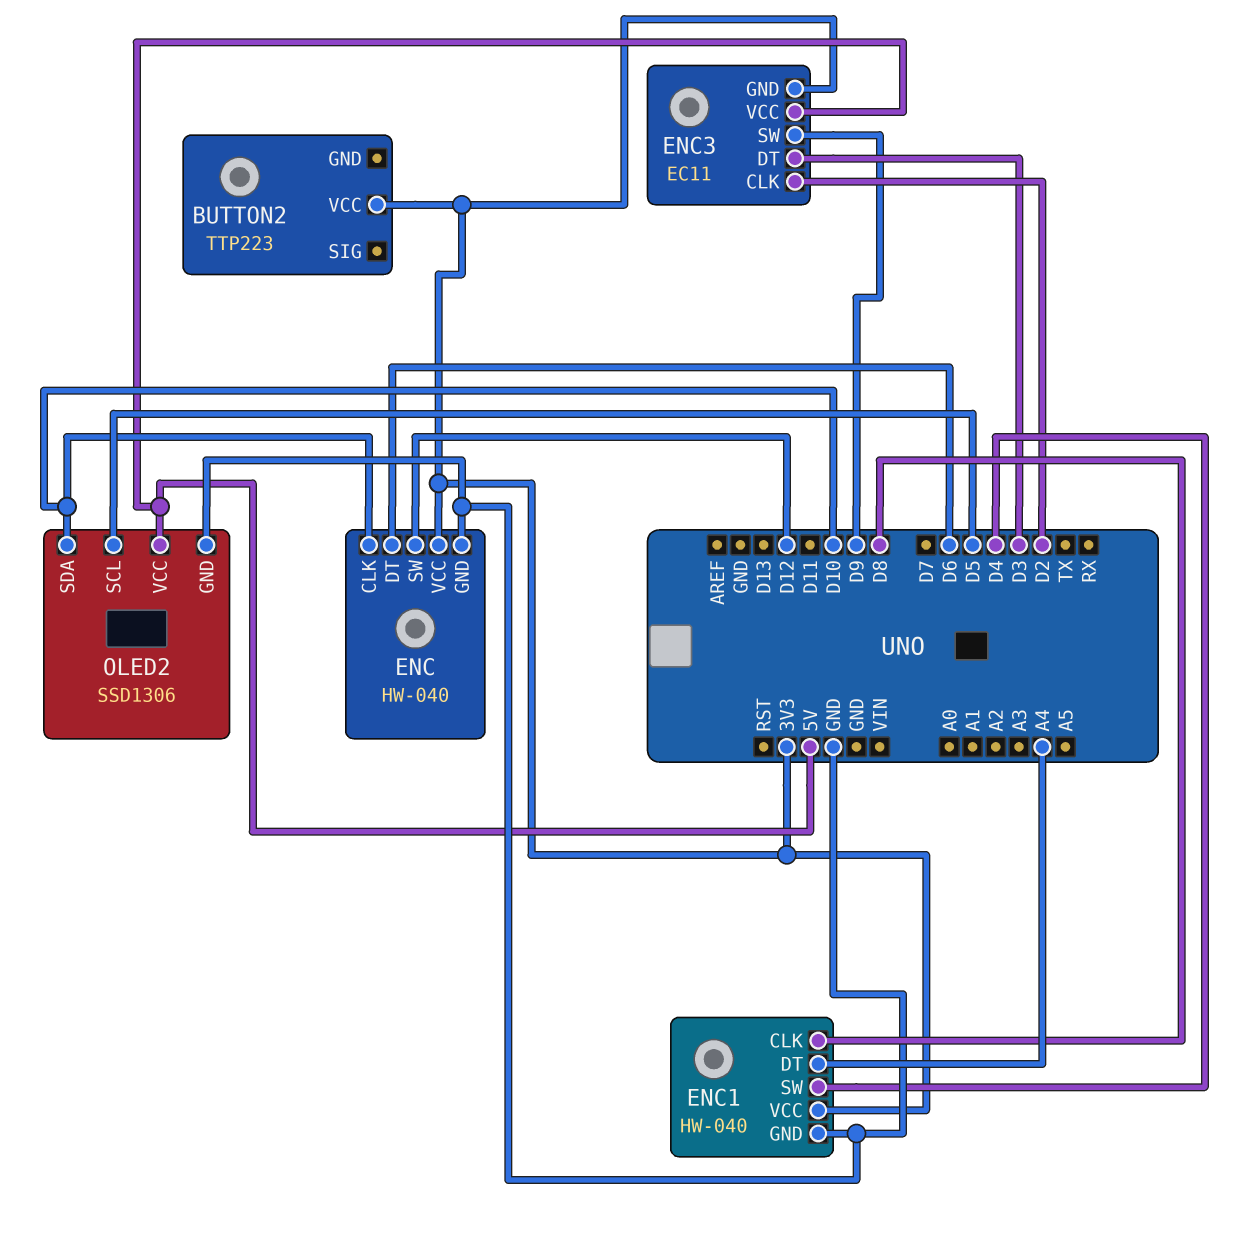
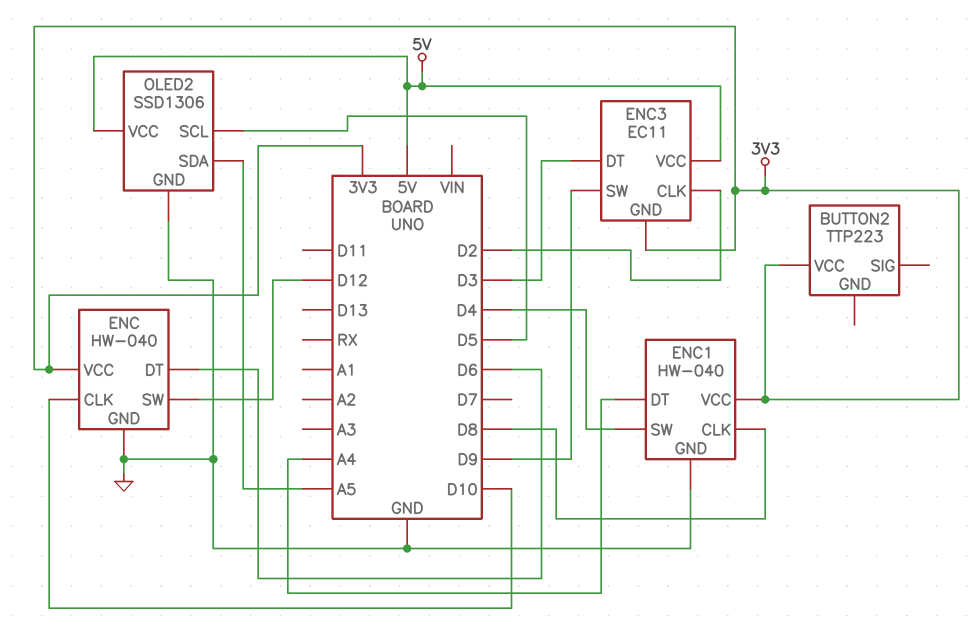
OLED2 pin SDA: D10 -> A5

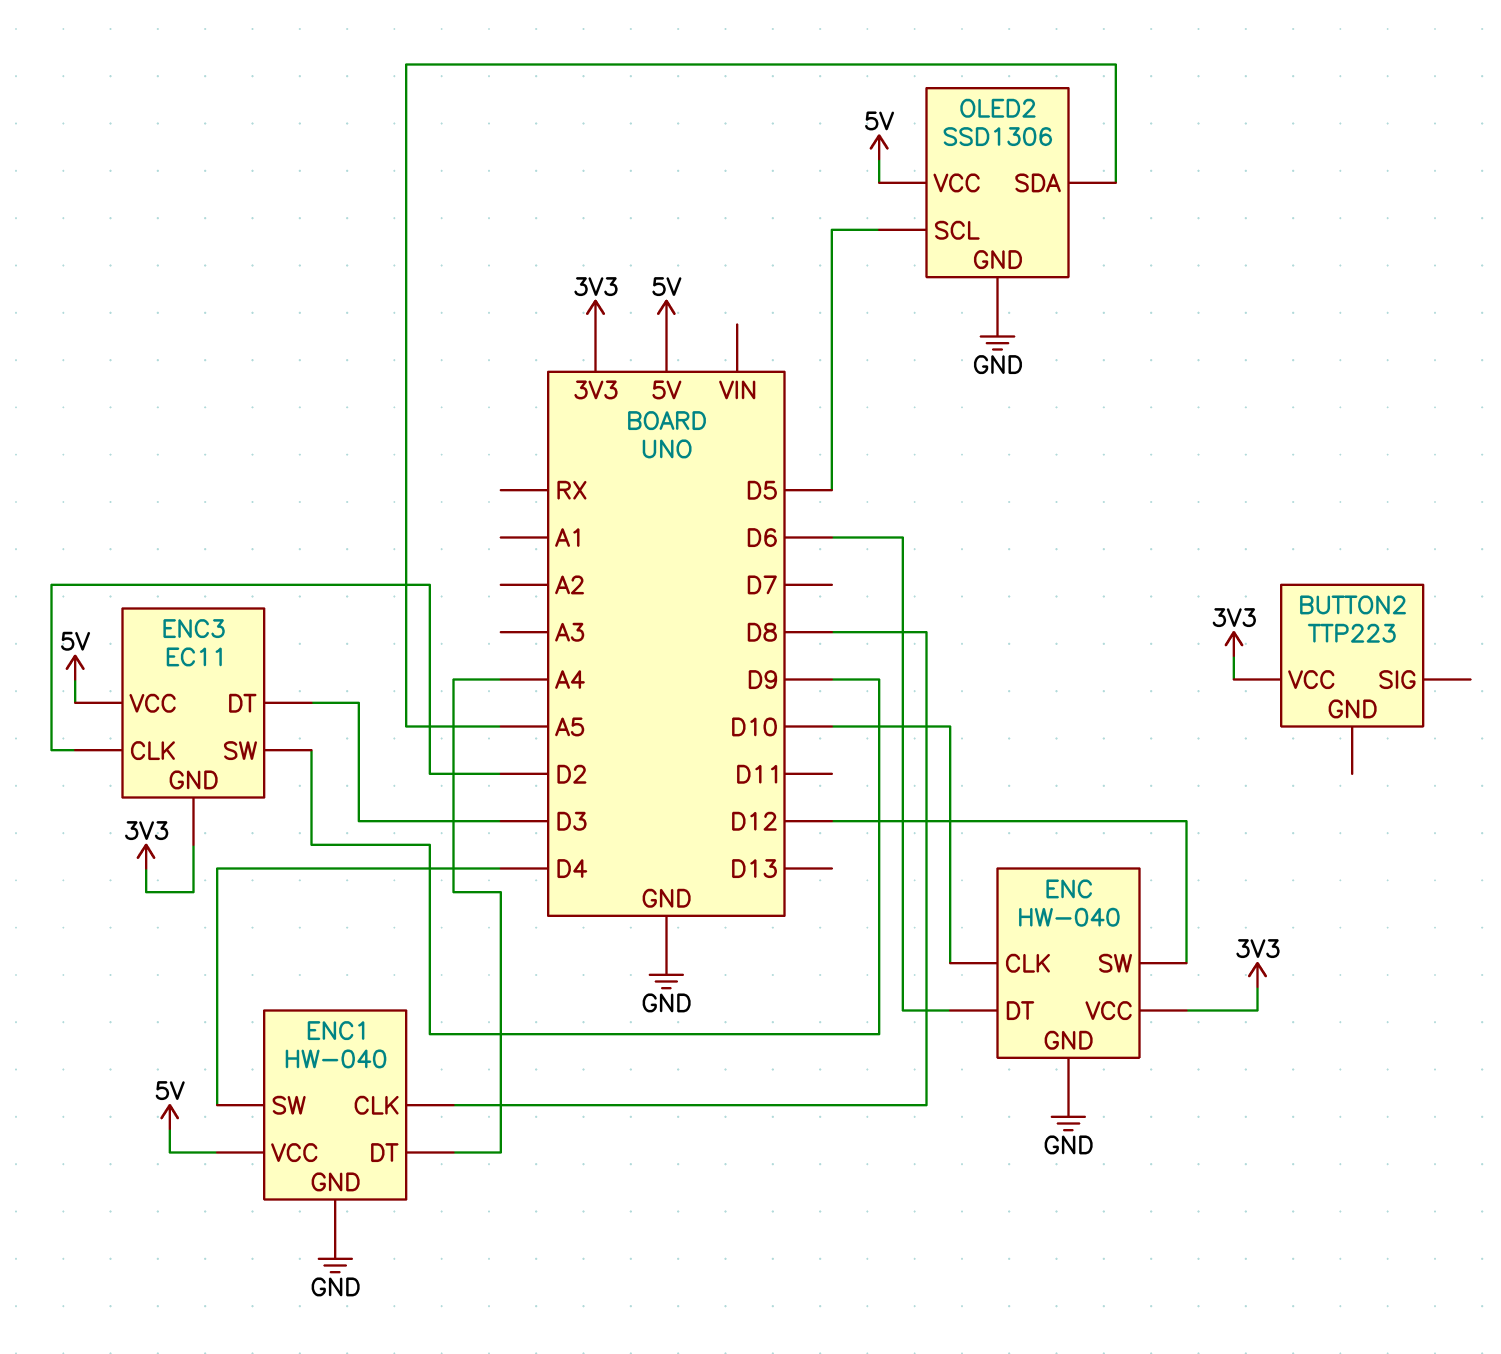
ENC1 pin VCC: 3V3 -> 5V

